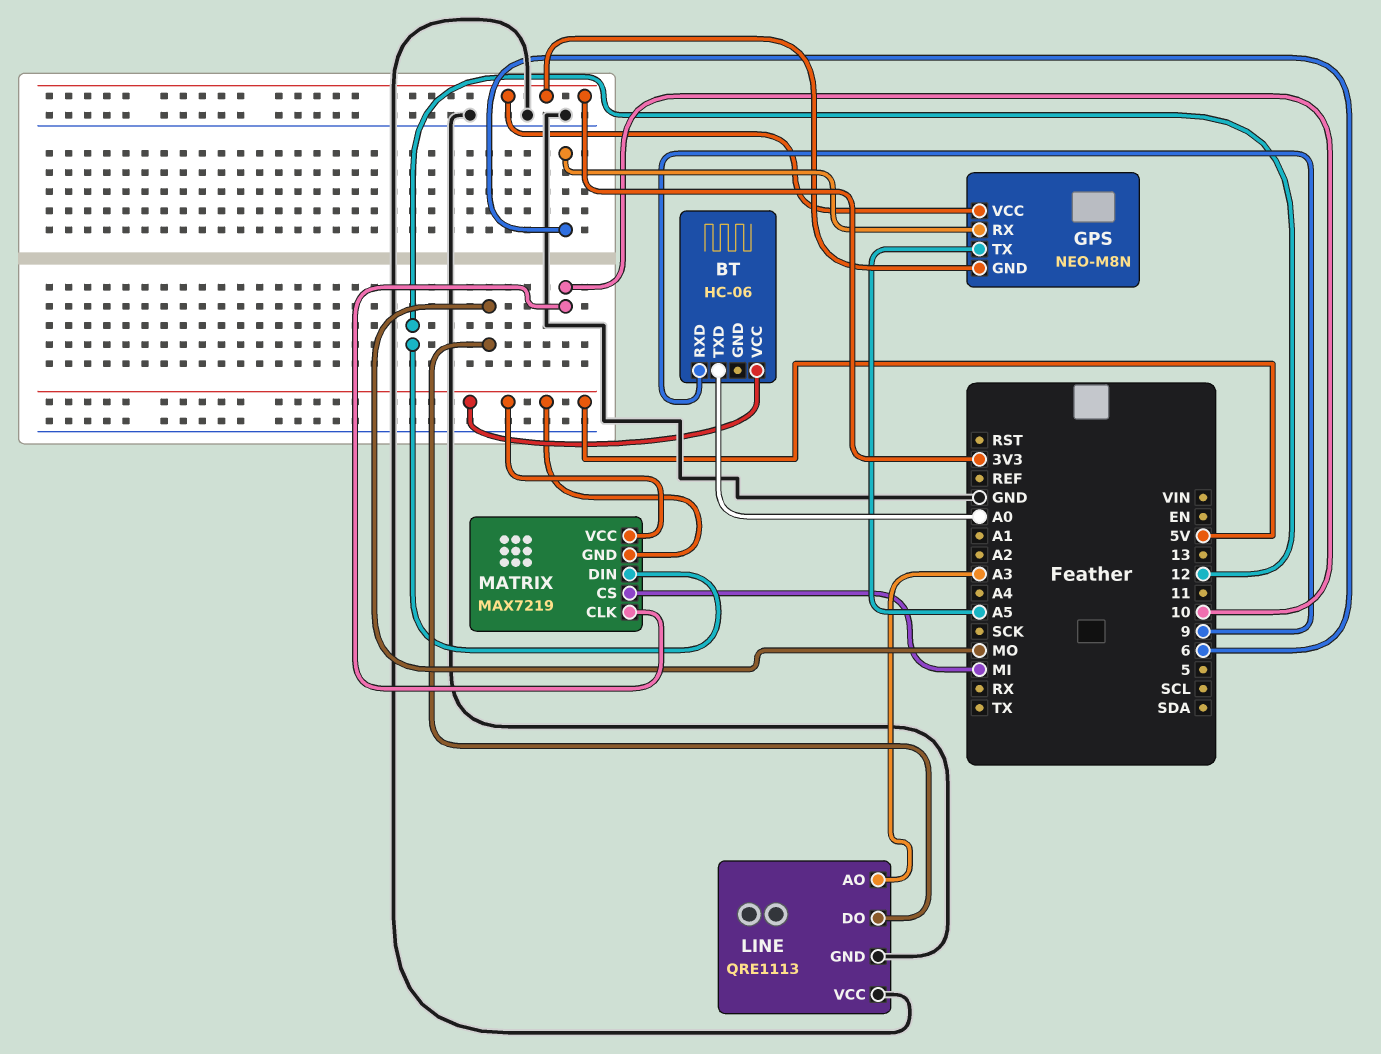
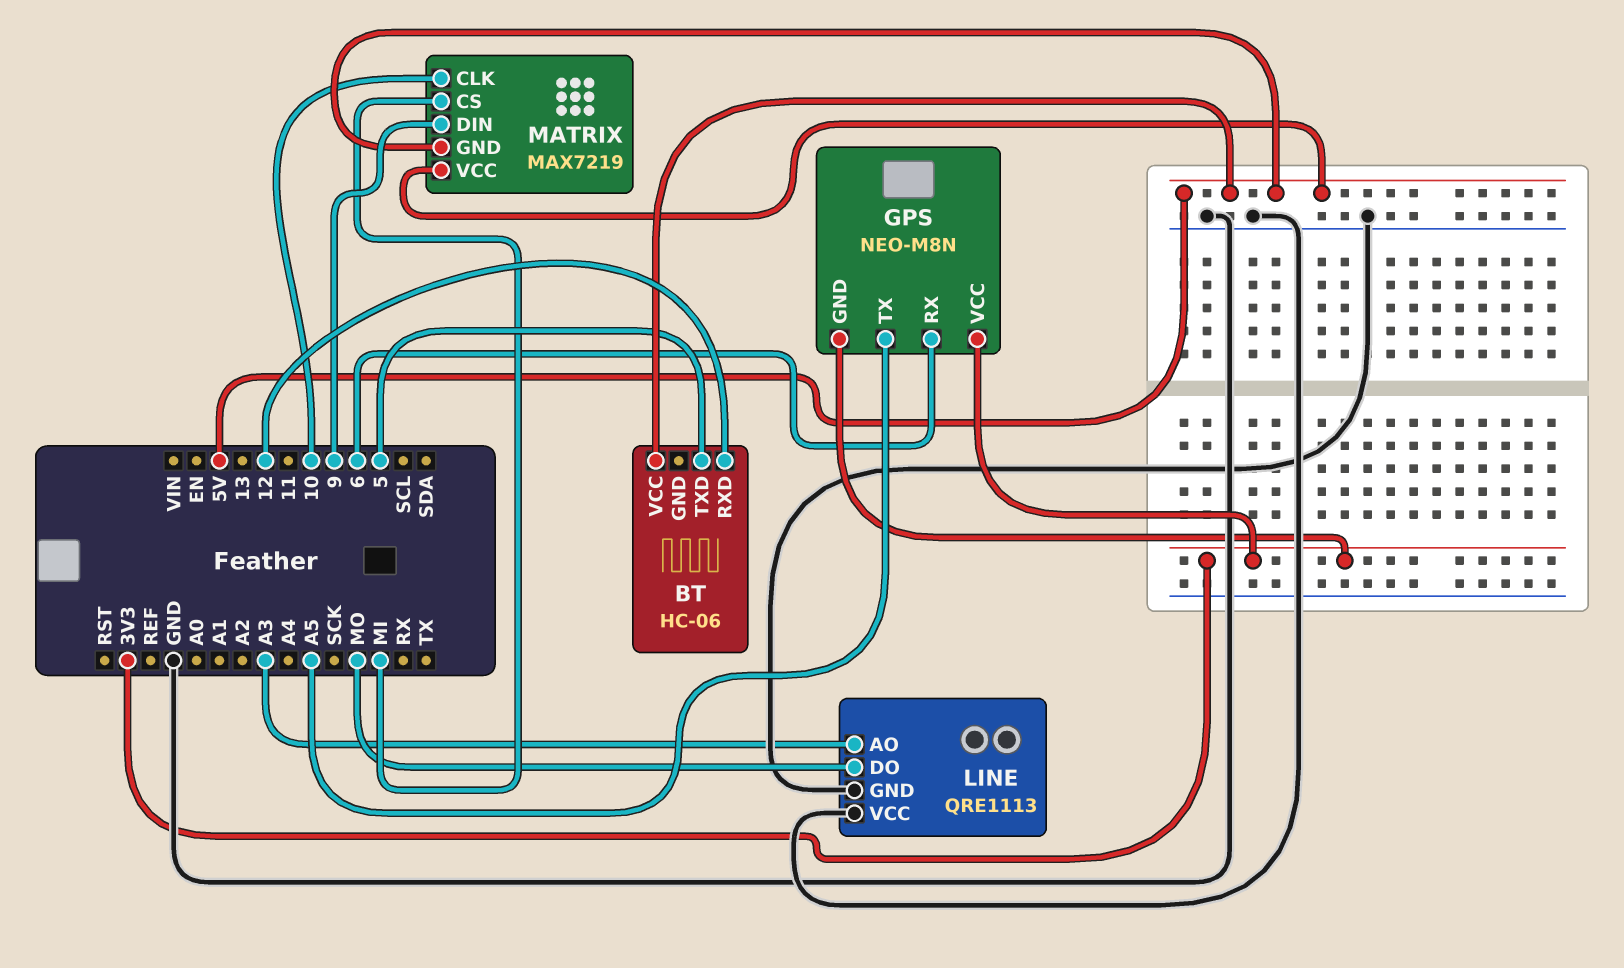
BT pin RXD: 9 -> 12
BT pin TXD: A0 -> 5
MATRIX pin DIN: 12 -> 9

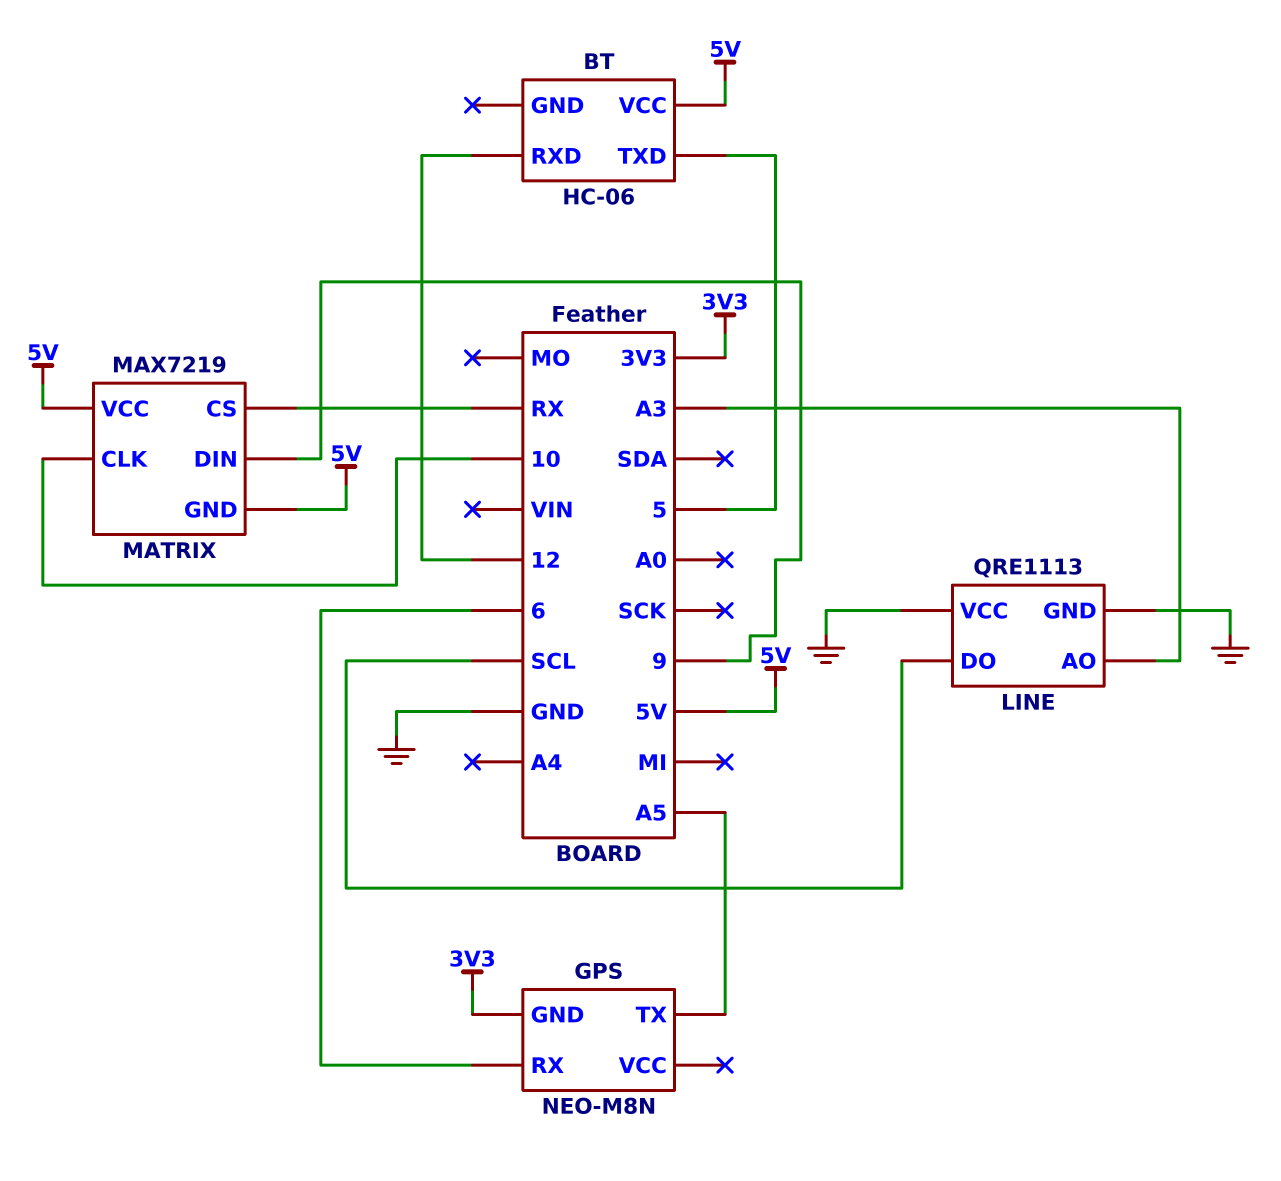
GPS pin VCC: 3V3 -> none
LINE pin DO: MO -> SCL
MATRIX pin CS: MI -> RX

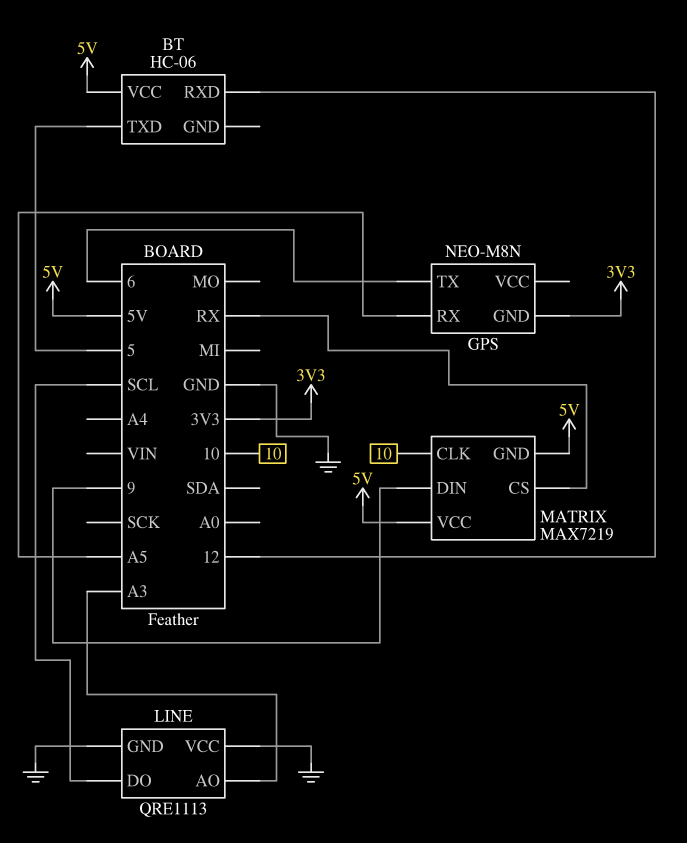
GPS pin RX: 6 -> A5
GPS pin TX: A5 -> 6

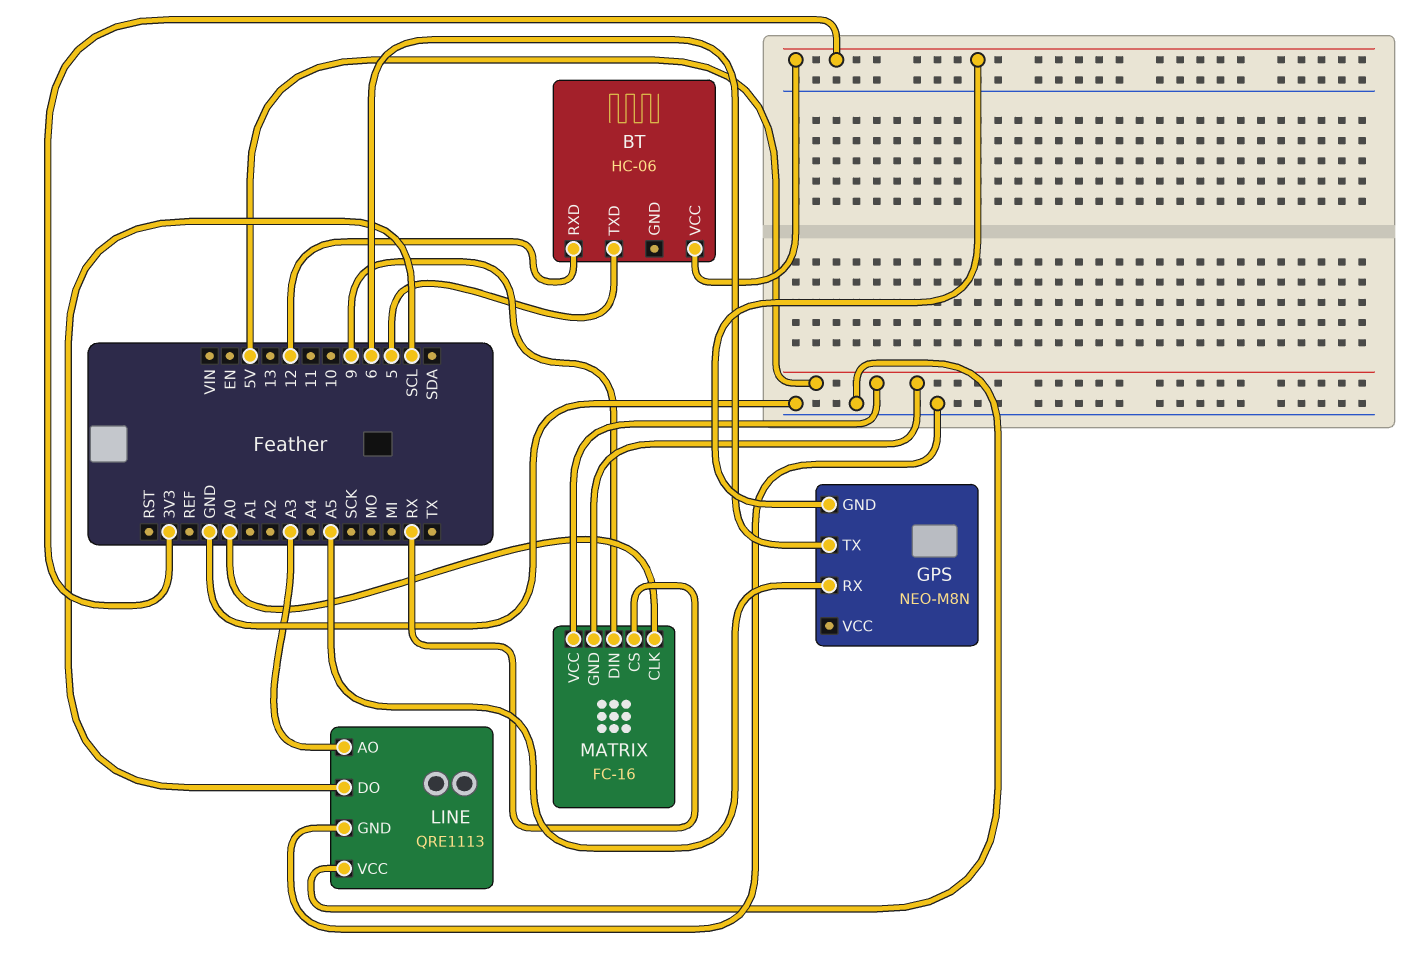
BT pin VCC: 5V -> 3V3
MATRIX: MAX7219 -> FC-16
MATRIX pin CLK: 10 -> A0

